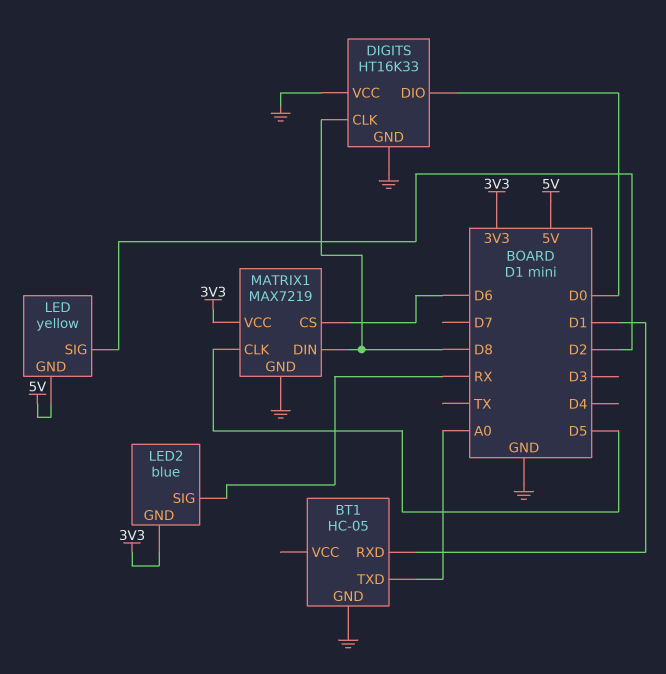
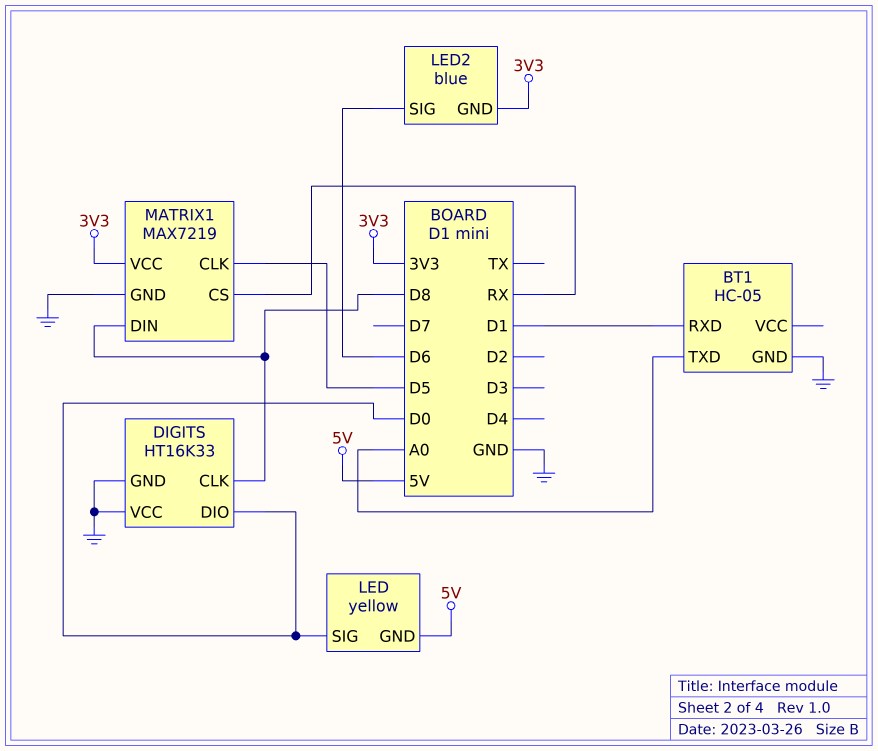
LED pin SIG: D2 -> D0
LED2 pin SIG: RX -> D6
MATRIX1 pin CS: D6 -> RX

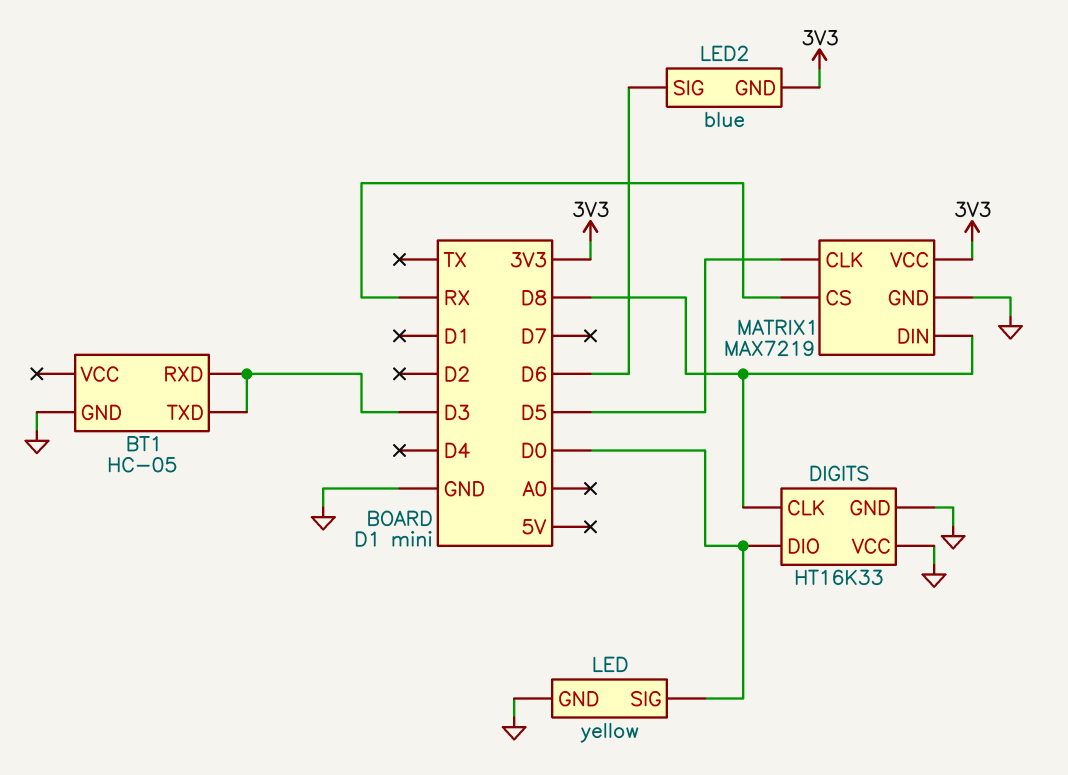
BT1 pin RXD: D1 -> D3
BT1 pin TXD: A0 -> D3
LED pin GND: 5V -> GND

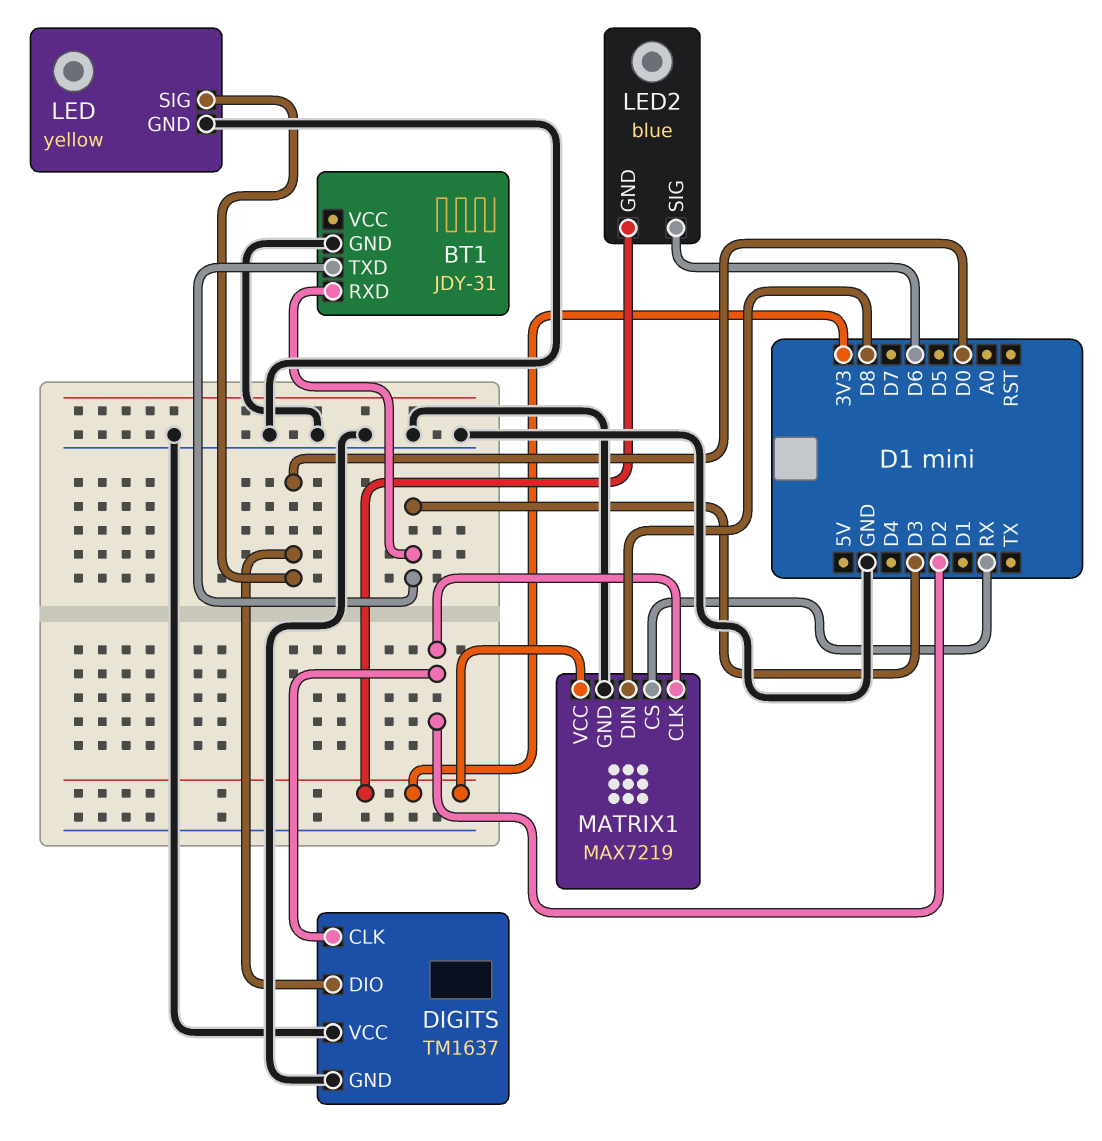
BT1: HC-05 -> JDY-31
DIGITS: HT16K33 -> TM1637
DIGITS pin CLK: D8 -> D2
MATRIX1 pin CLK: D5 -> D2

